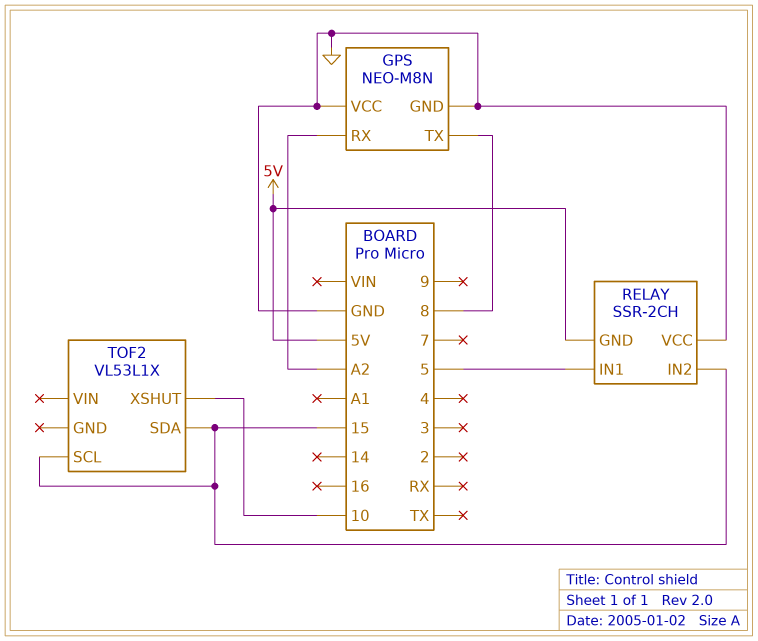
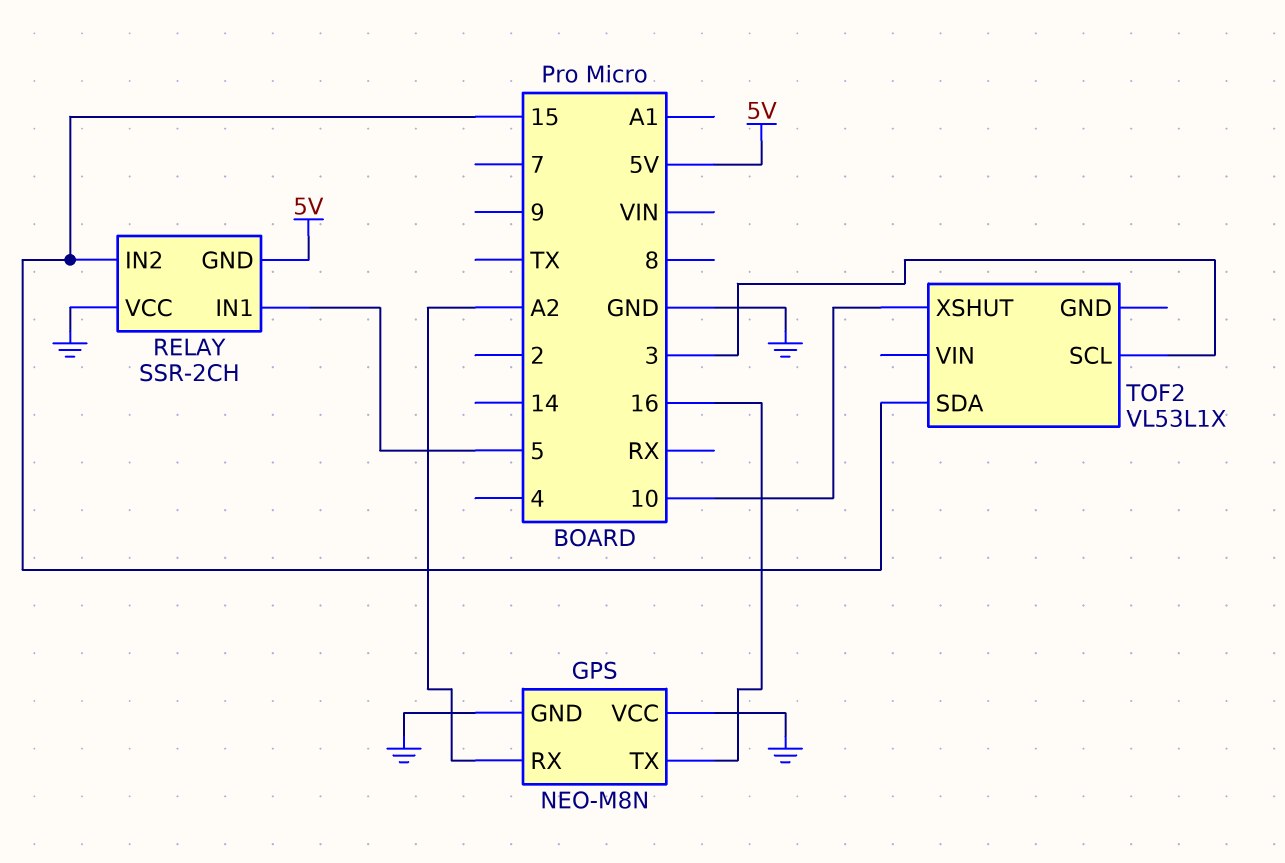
GPS pin TX: 8 -> 16
TOF2 pin SCL: 15 -> 3

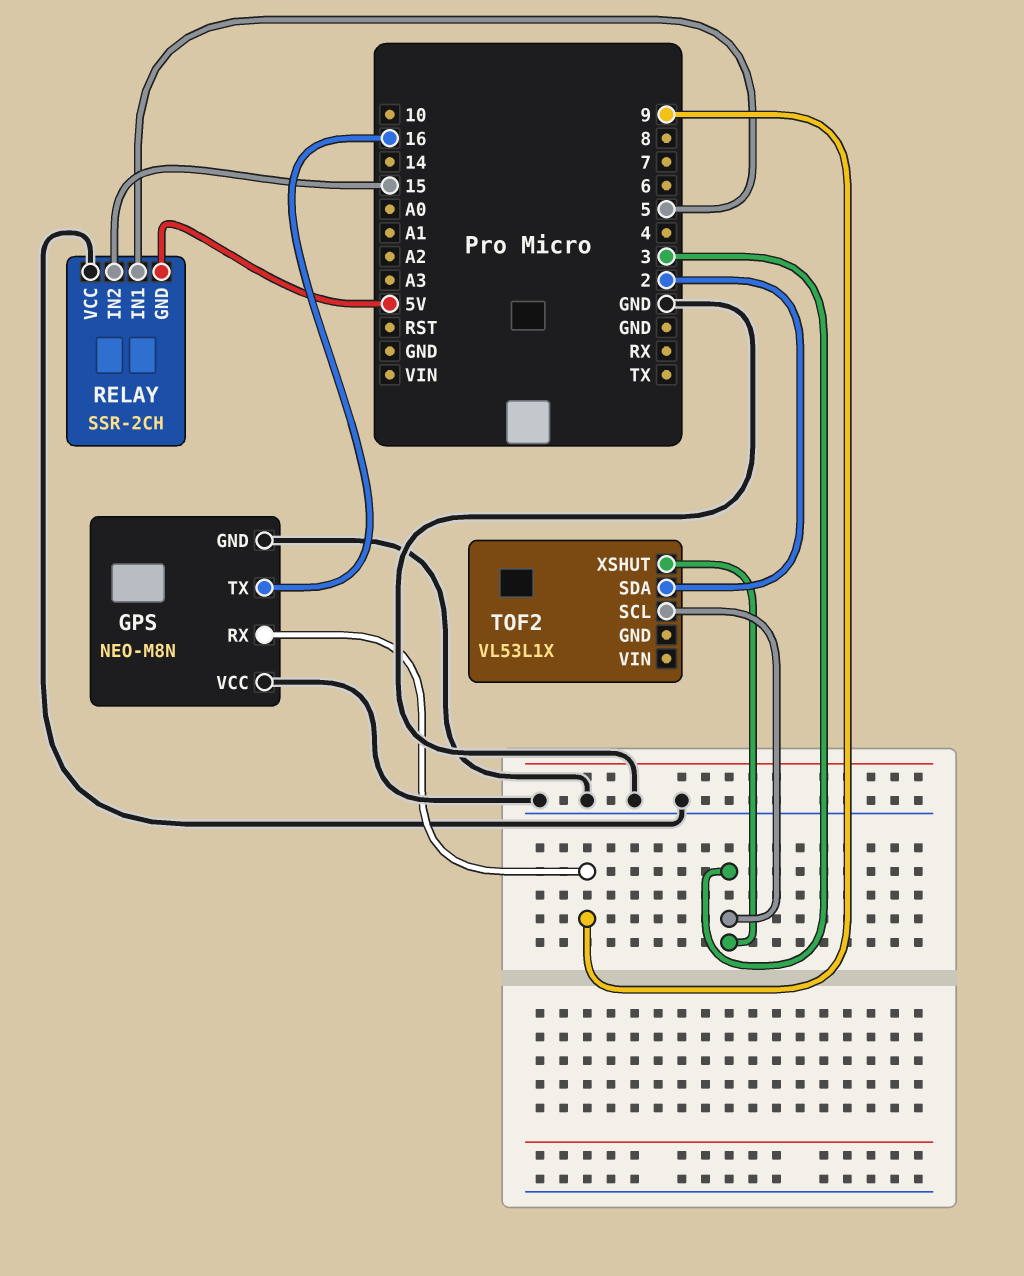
GPS pin RX: A2 -> 9
TOF2 pin SDA: 15 -> 2
TOF2 pin XSHUT: 10 -> 3

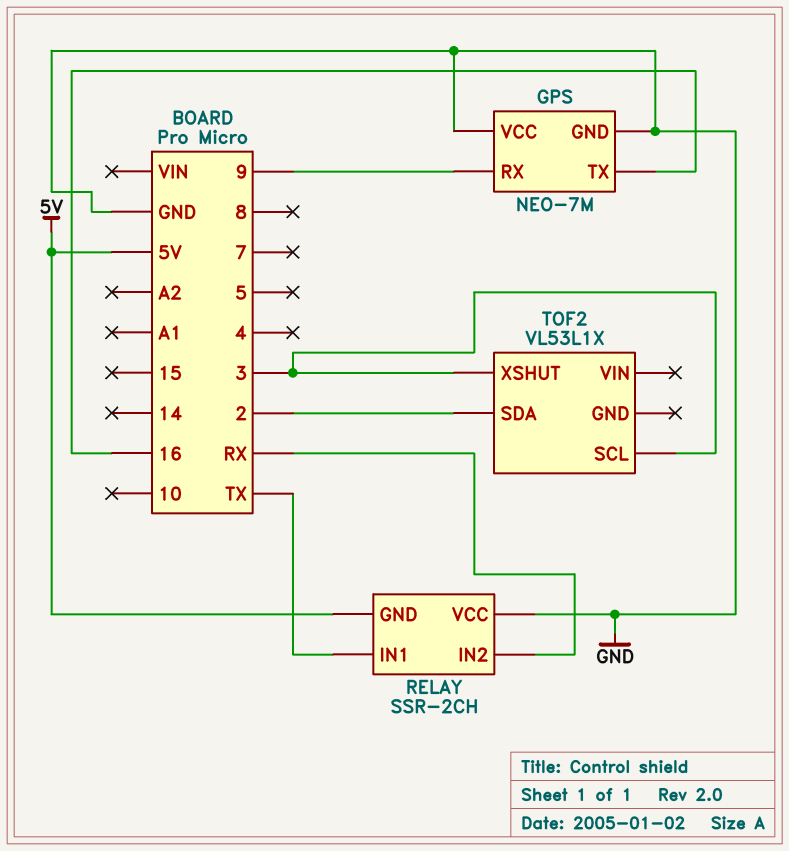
GPS: NEO-M8N -> NEO-7M
RELAY pin IN1: 5 -> TX
RELAY pin IN2: 15 -> RX

